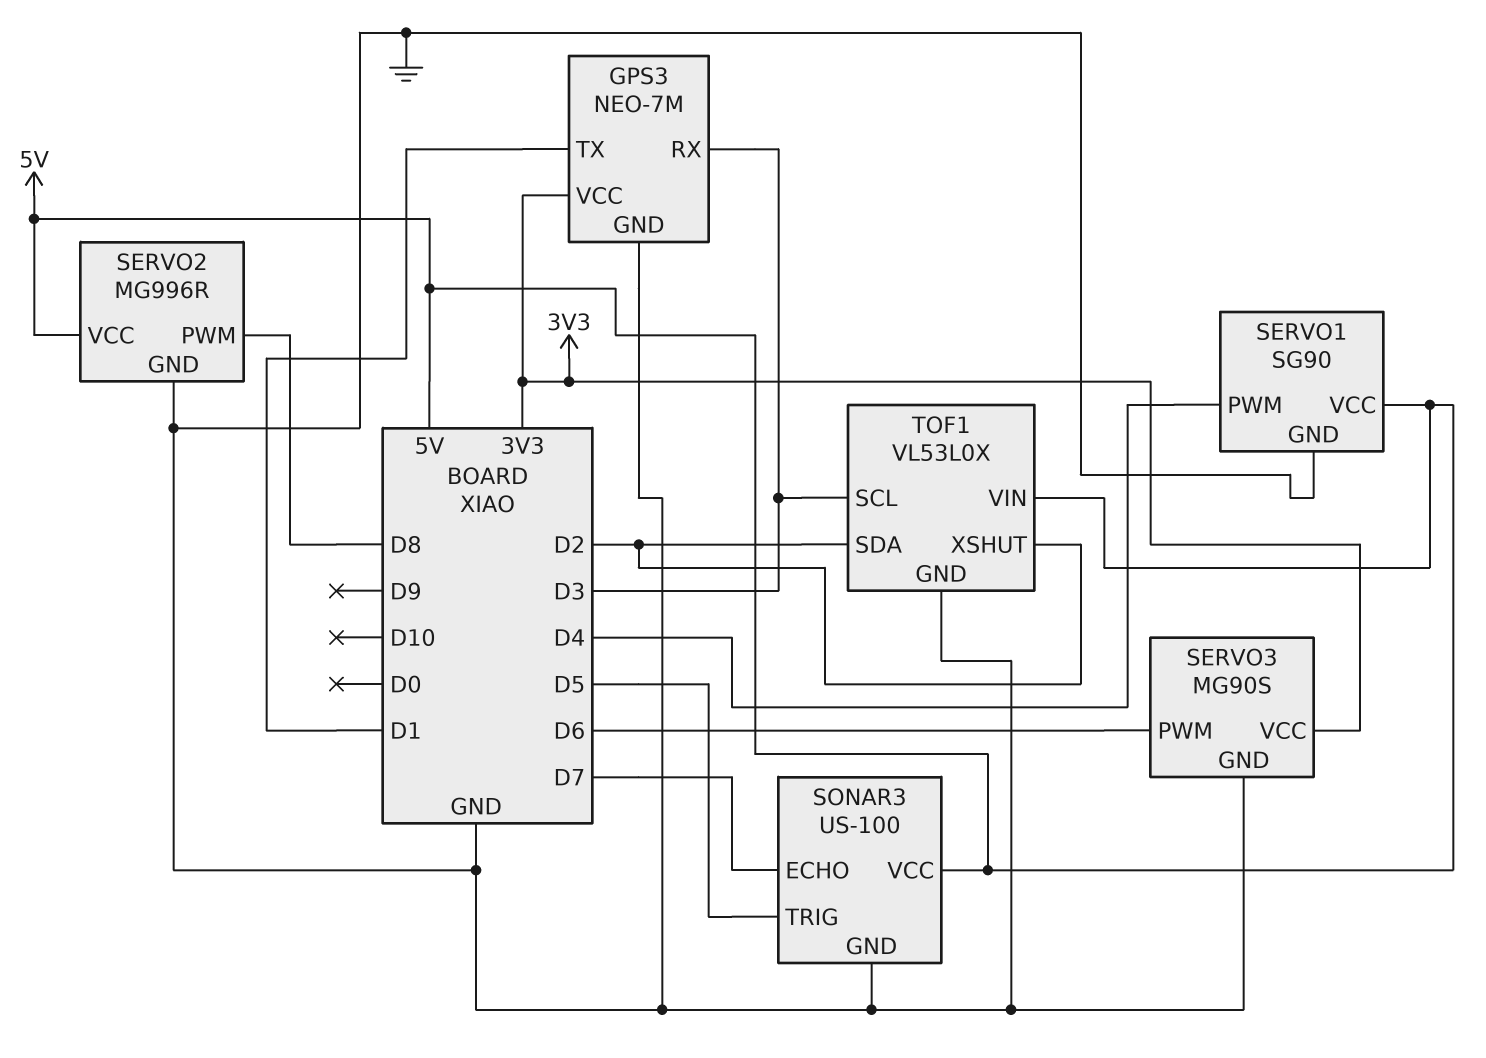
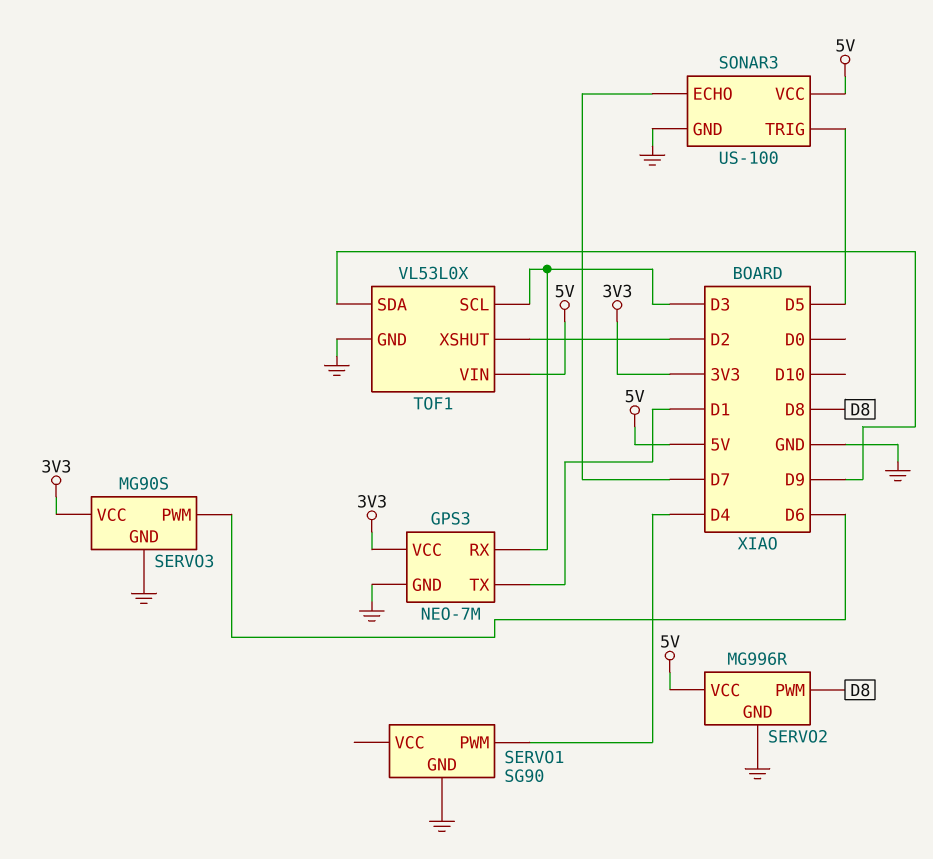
SERVO1 pin VCC: 5V -> none
TOF1 pin SDA: D2 -> D9

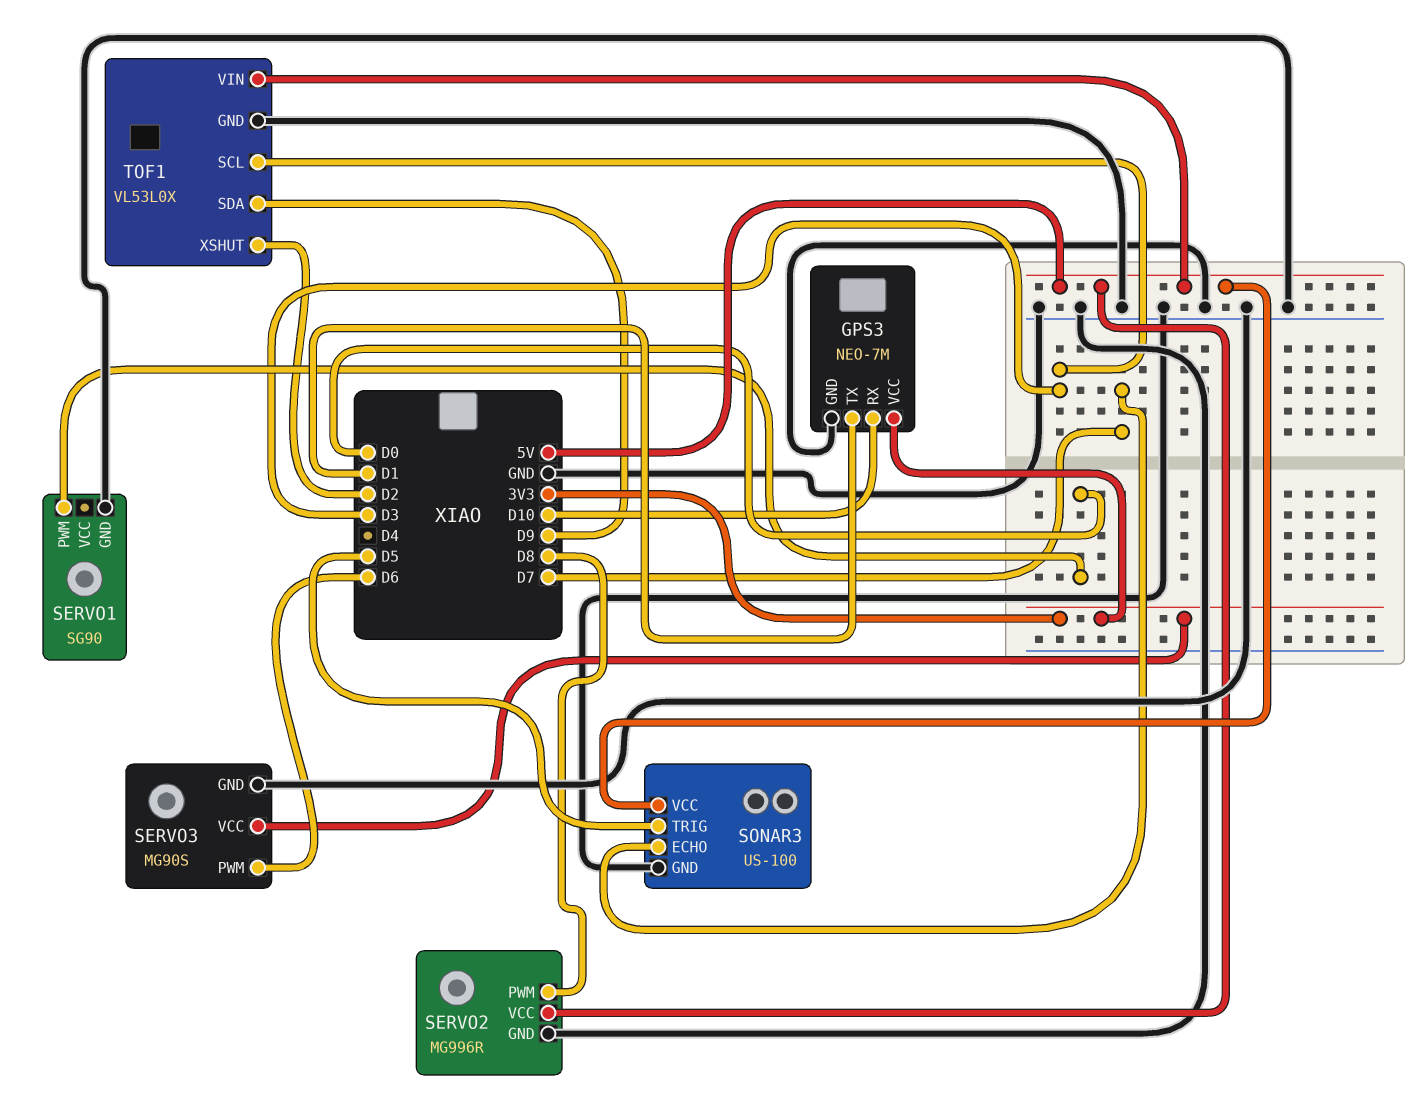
GPS3 pin RX: D3 -> D10
SERVO1 pin PWM: D4 -> D0

